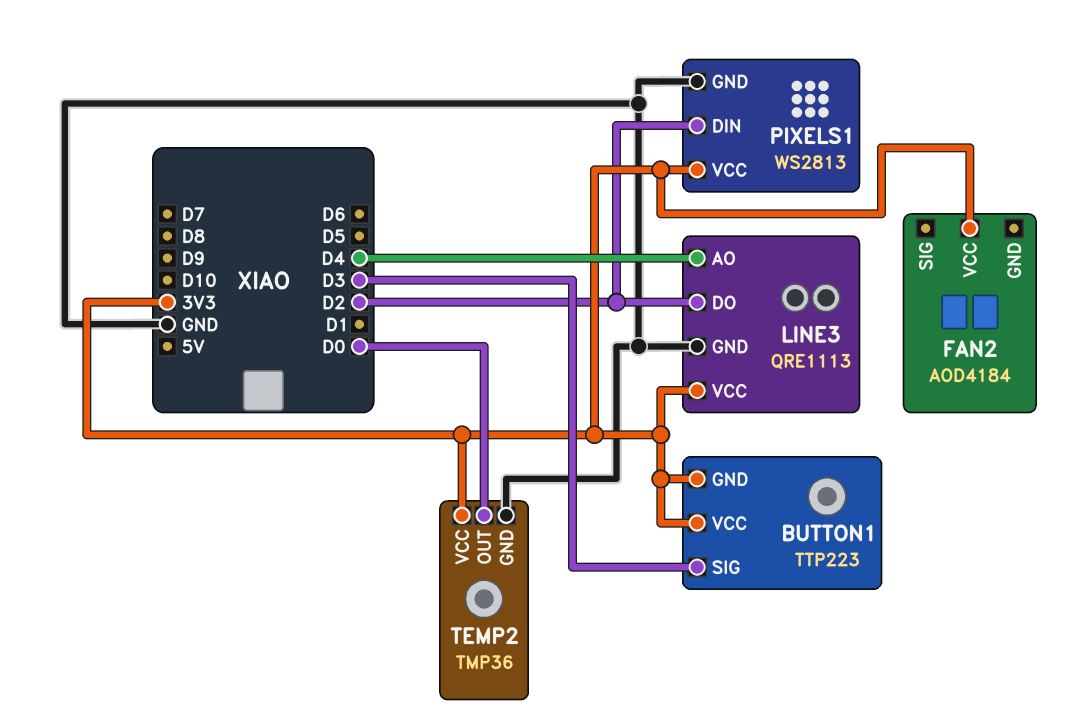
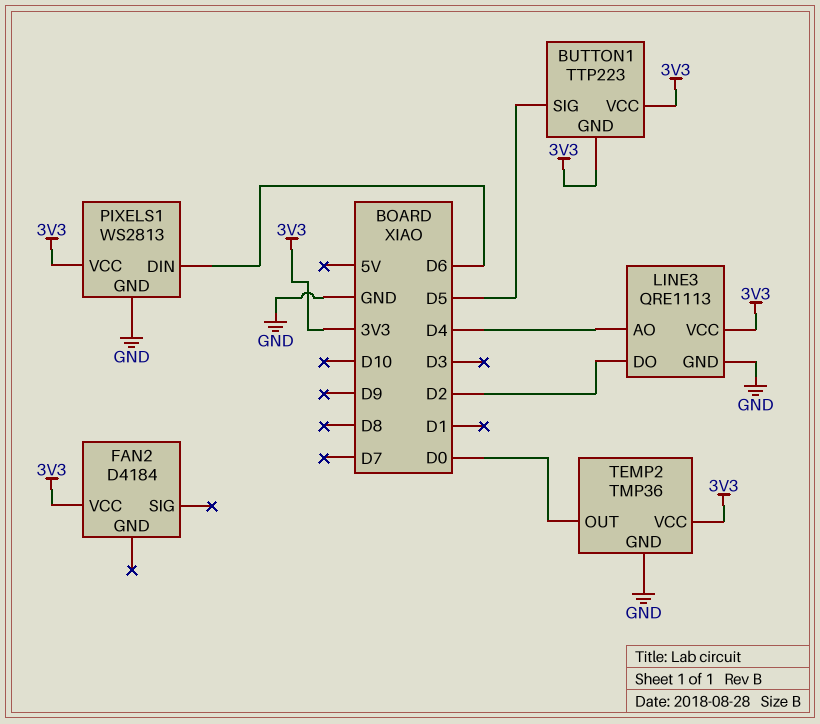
BUTTON1 pin SIG: D3 -> D5
FAN2: AOD4184 -> D4184
PIXELS1 pin DIN: D2 -> D6

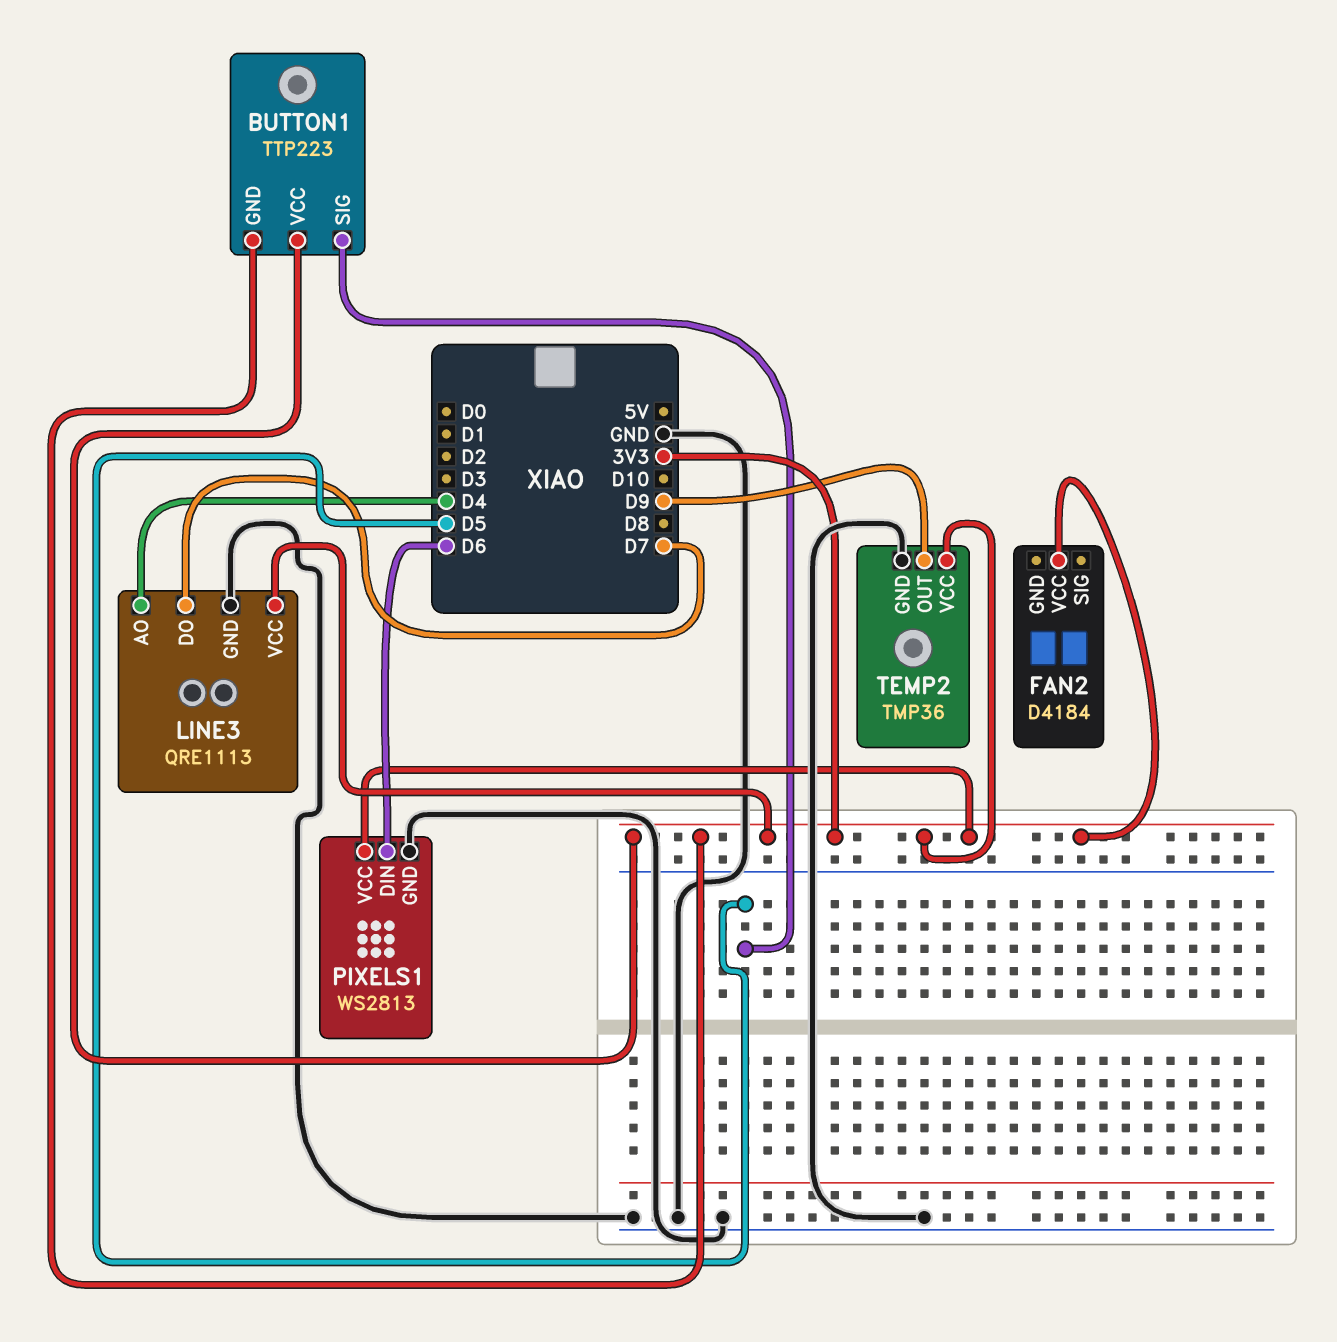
LINE3 pin DO: D2 -> D7
TEMP2 pin OUT: D0 -> D9

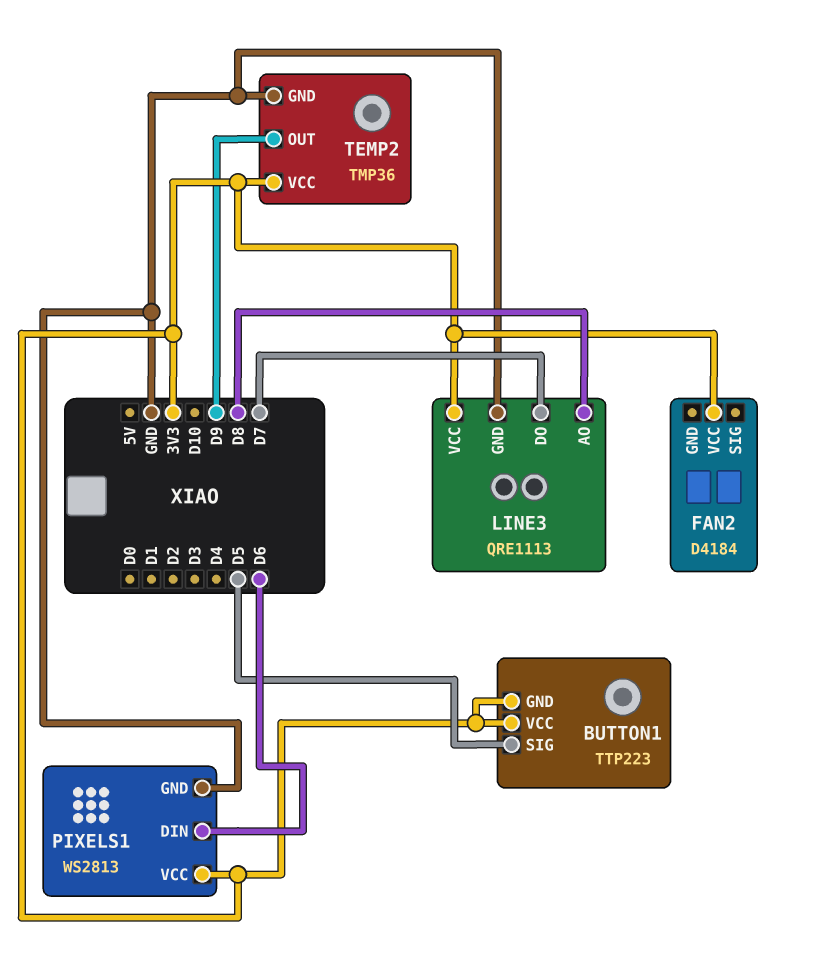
LINE3 pin AO: D4 -> D8

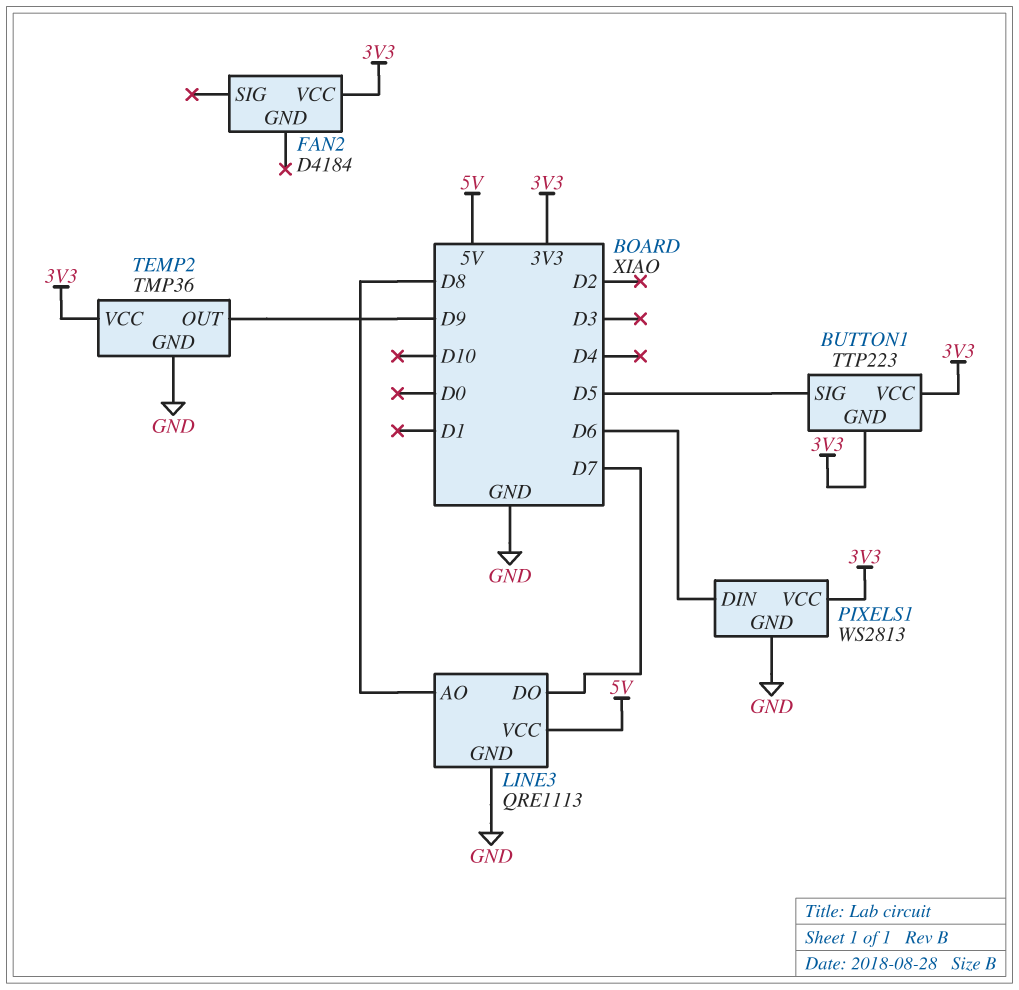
LINE3 pin VCC: 3V3 -> 5V

